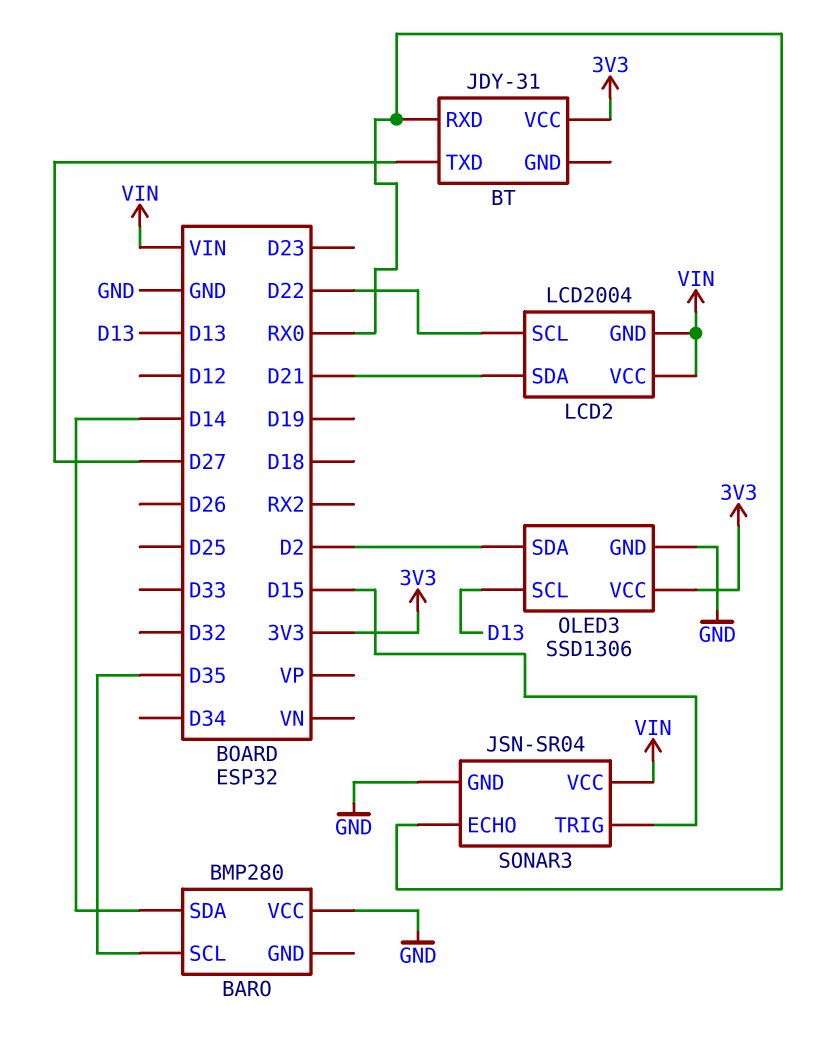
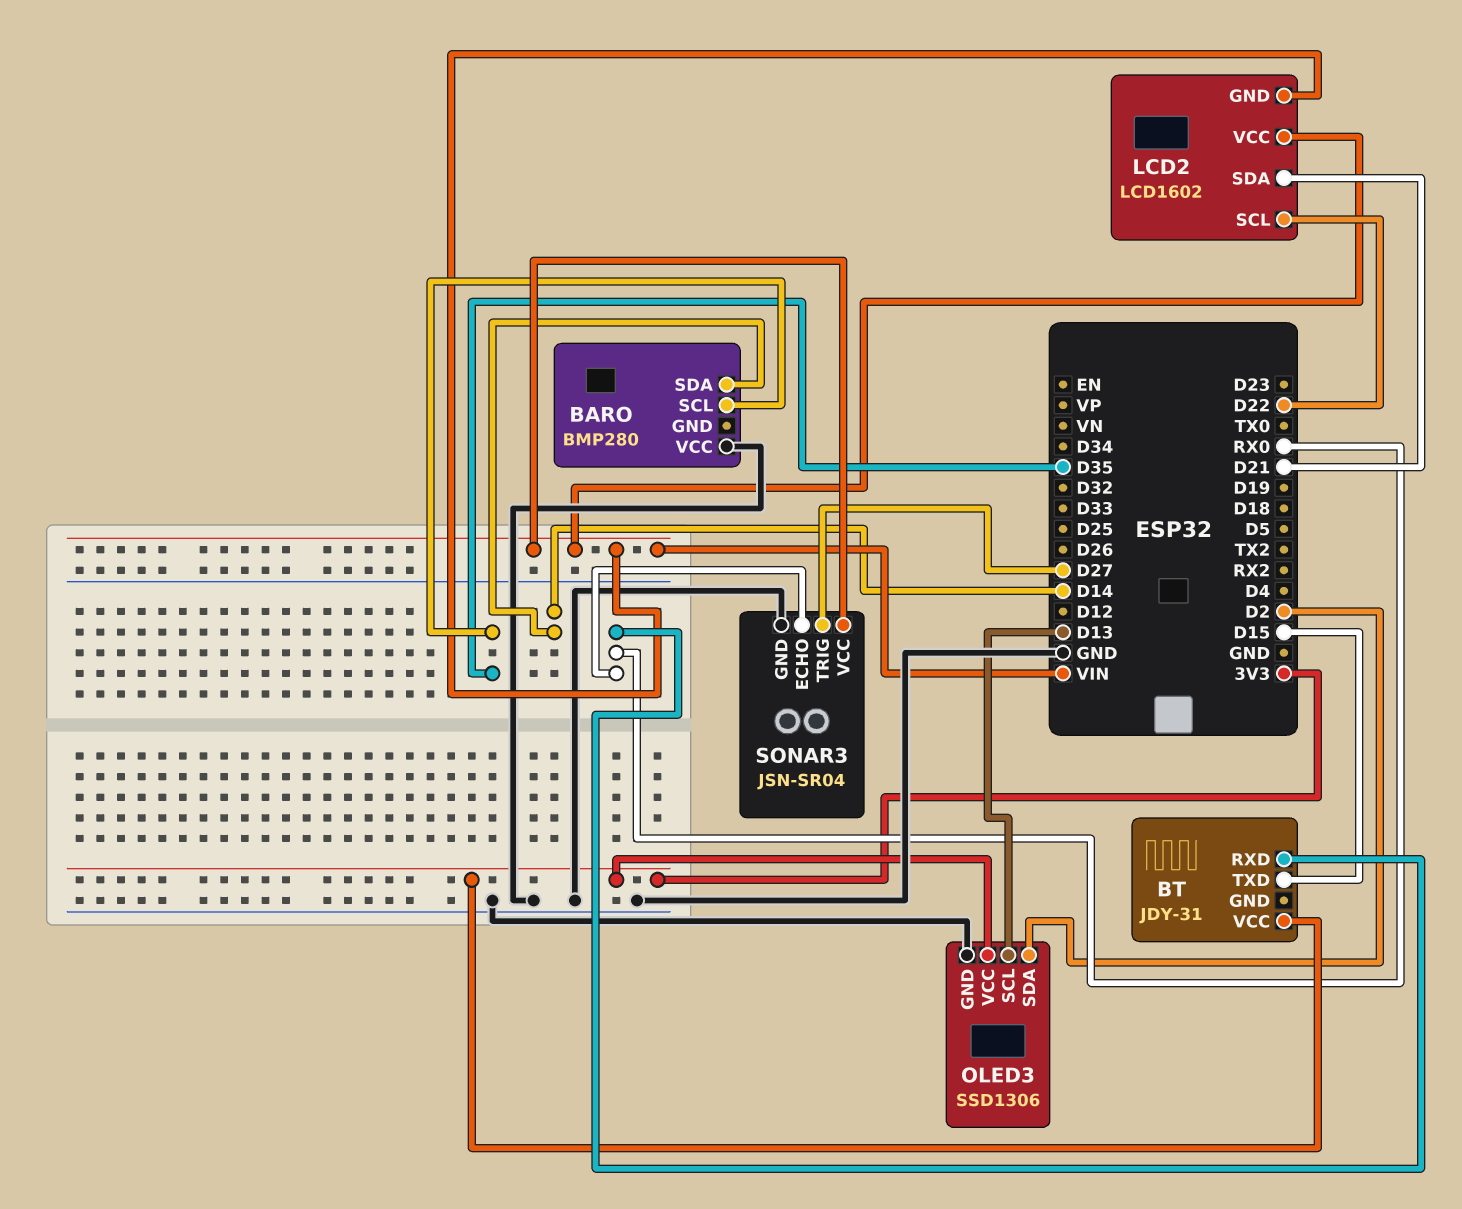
BT pin TXD: D27 -> D15
LCD2: LCD2004 -> LCD1602
SONAR3 pin TRIG: D15 -> D27

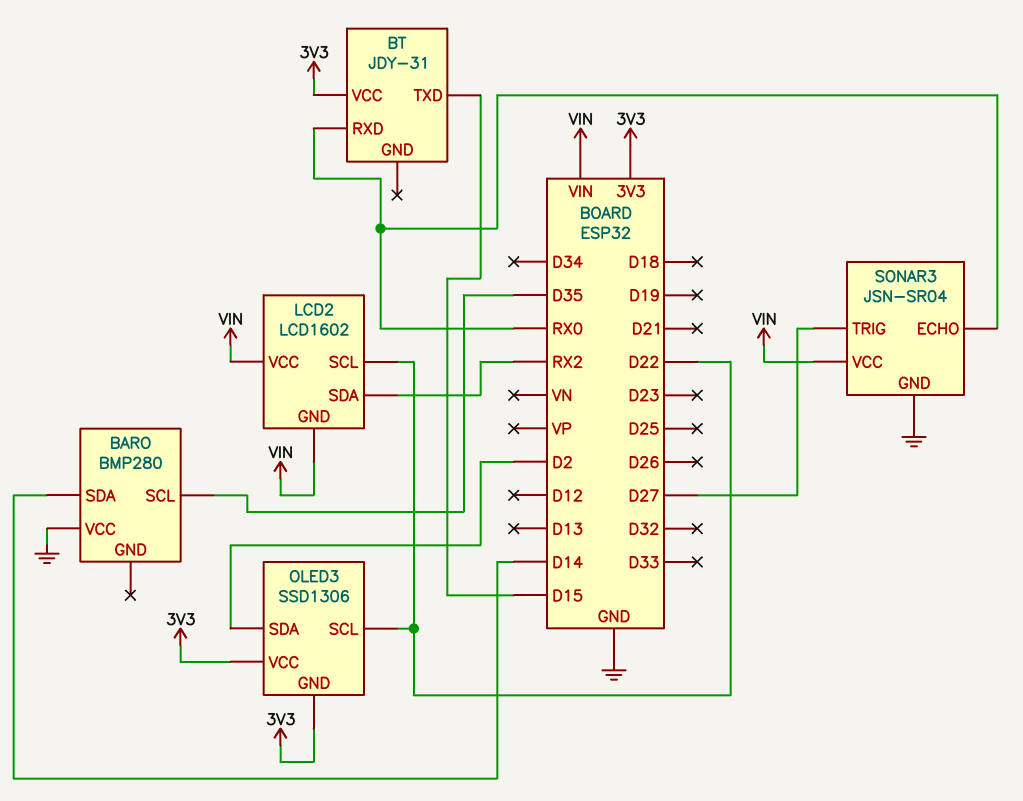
LCD2 pin SDA: D21 -> RX2
OLED3 pin GND: GND -> 3V3
OLED3 pin SCL: D13 -> D22

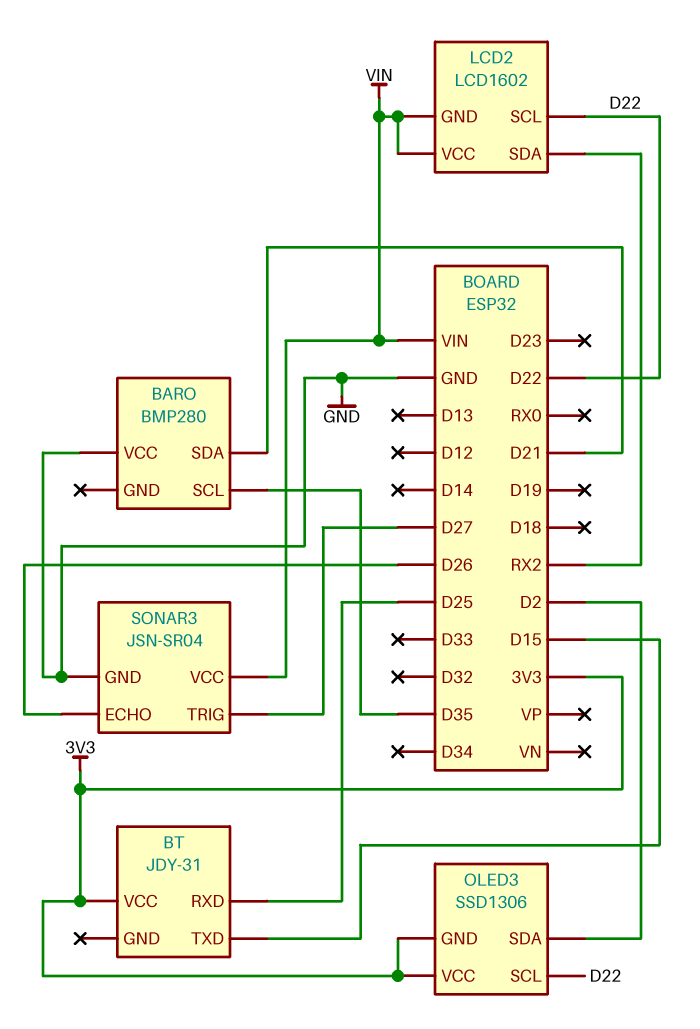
BARO pin SDA: D14 -> D21
BT pin RXD: RX0 -> D25
SONAR3 pin ECHO: RX0 -> D26

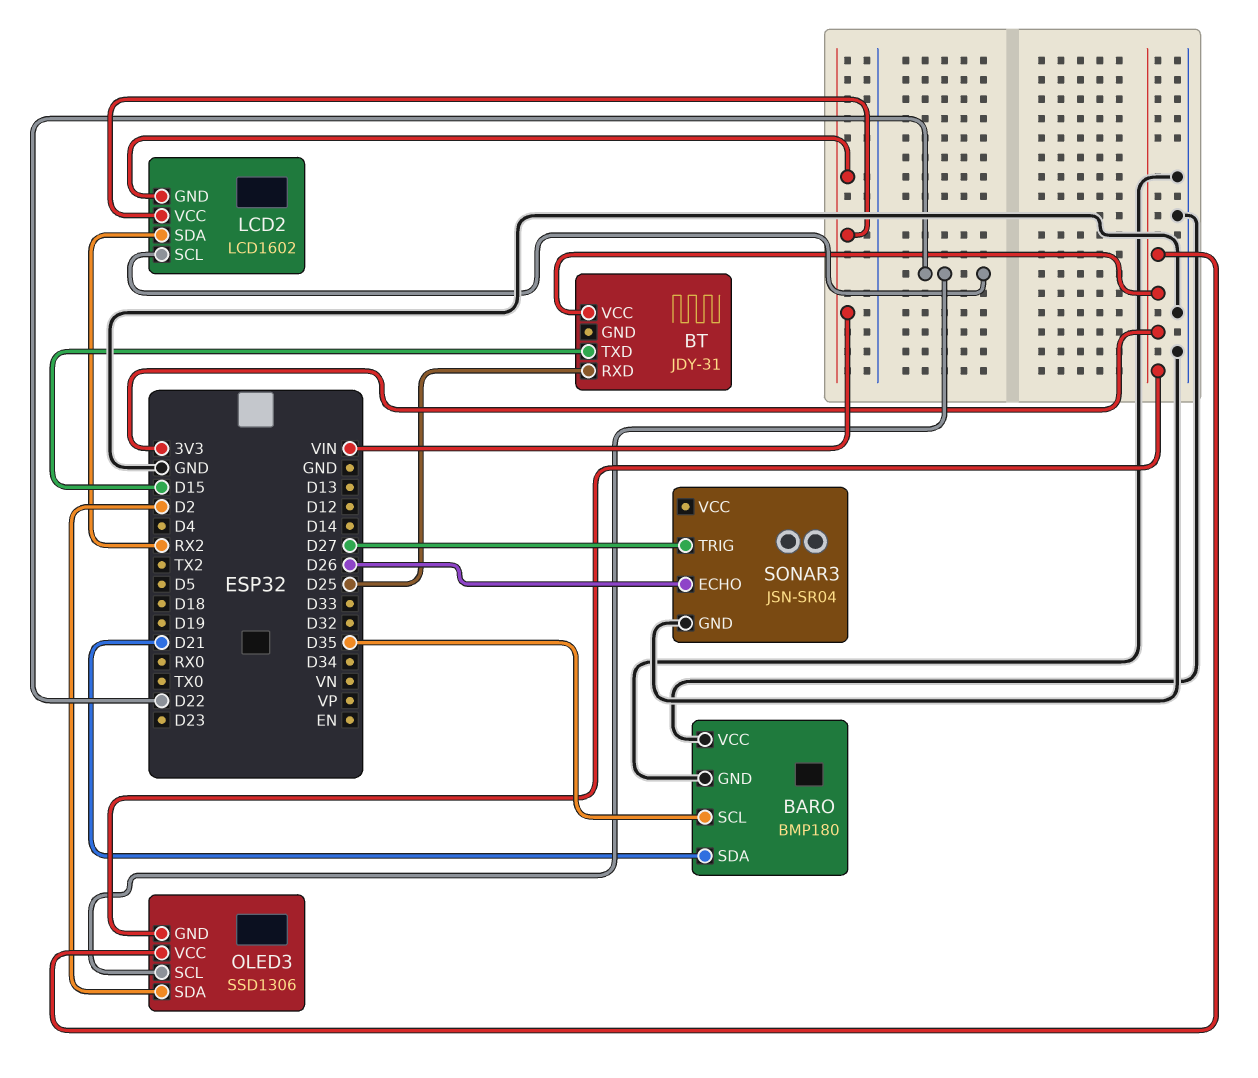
BARO: BMP280 -> BMP180
BARO pin GND: none -> GND
SONAR3 pin VCC: VIN -> none

